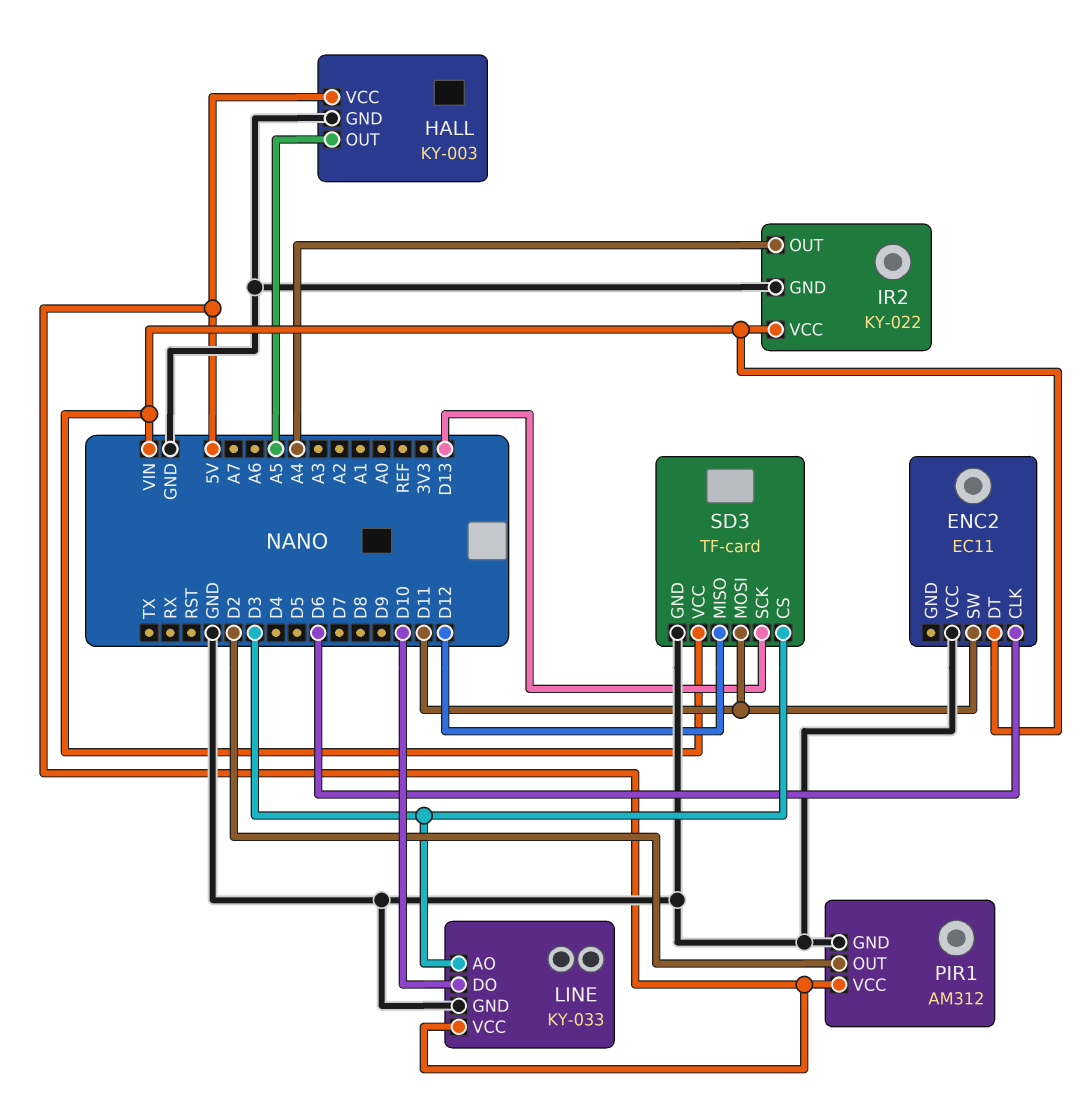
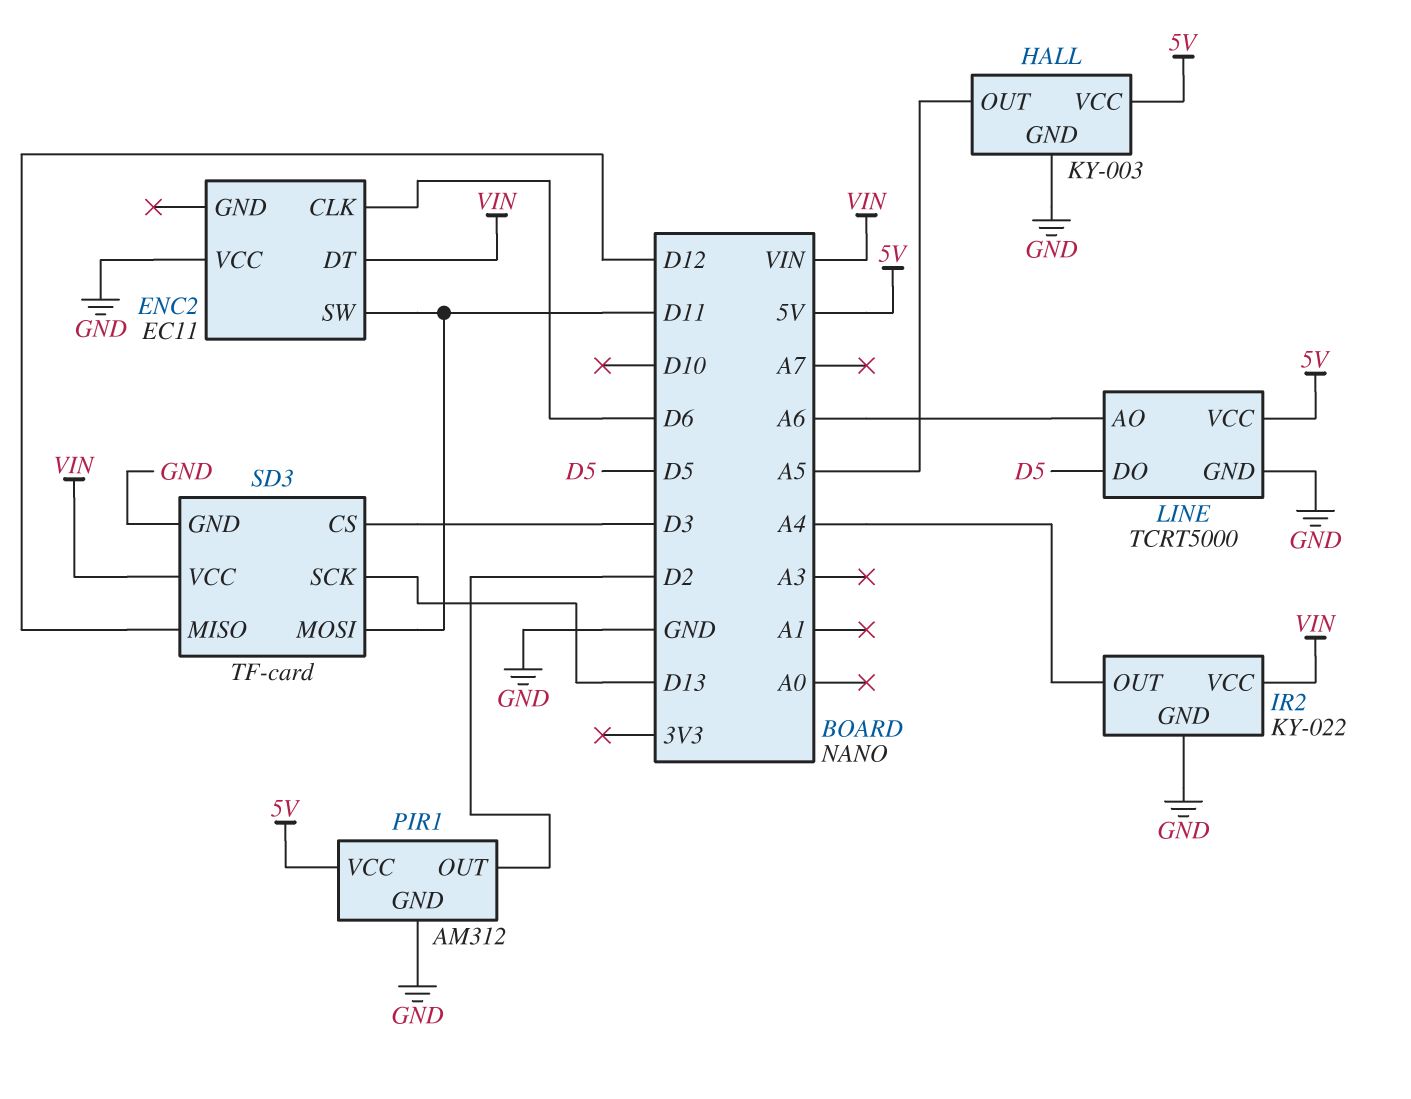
LINE: KY-033 -> TCRT5000
LINE pin AO: D3 -> A6
LINE pin DO: D10 -> D5

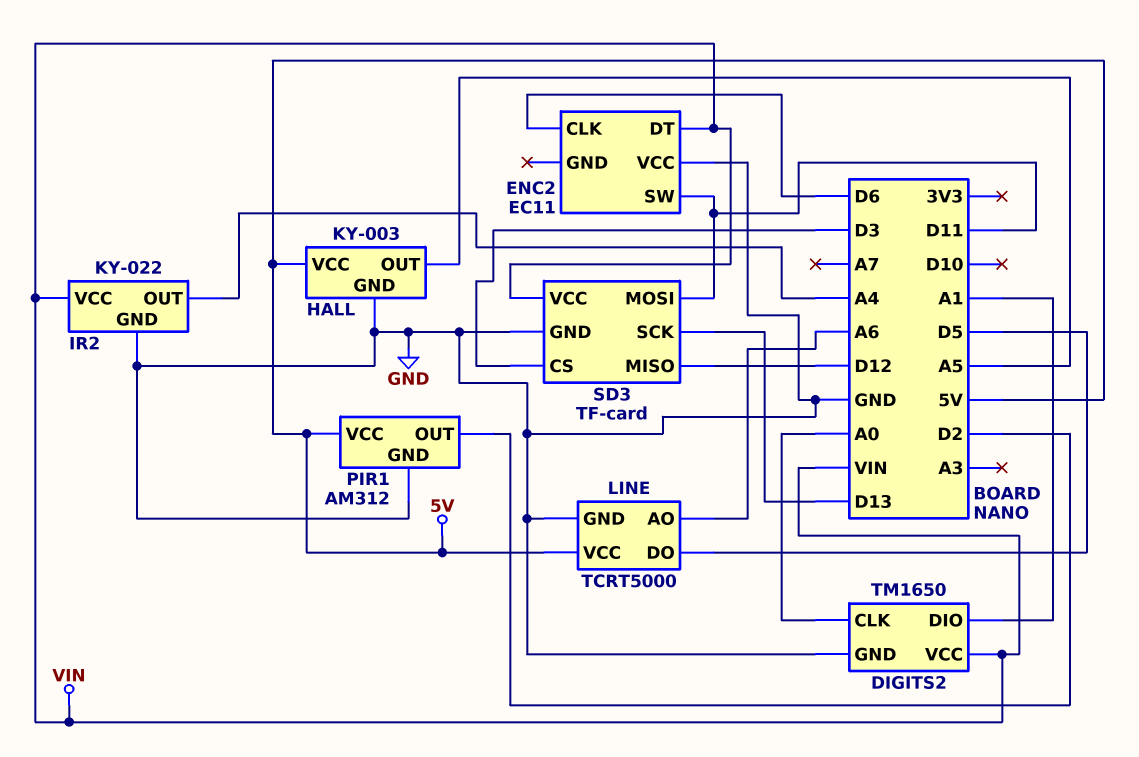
DIGITS2: none -> TM1650
DIGITS2 pin CLK: none -> A0
DIGITS2 pin DIO: none -> A1
DIGITS2 pin GND: none -> GND
DIGITS2 pin VCC: none -> VIN

